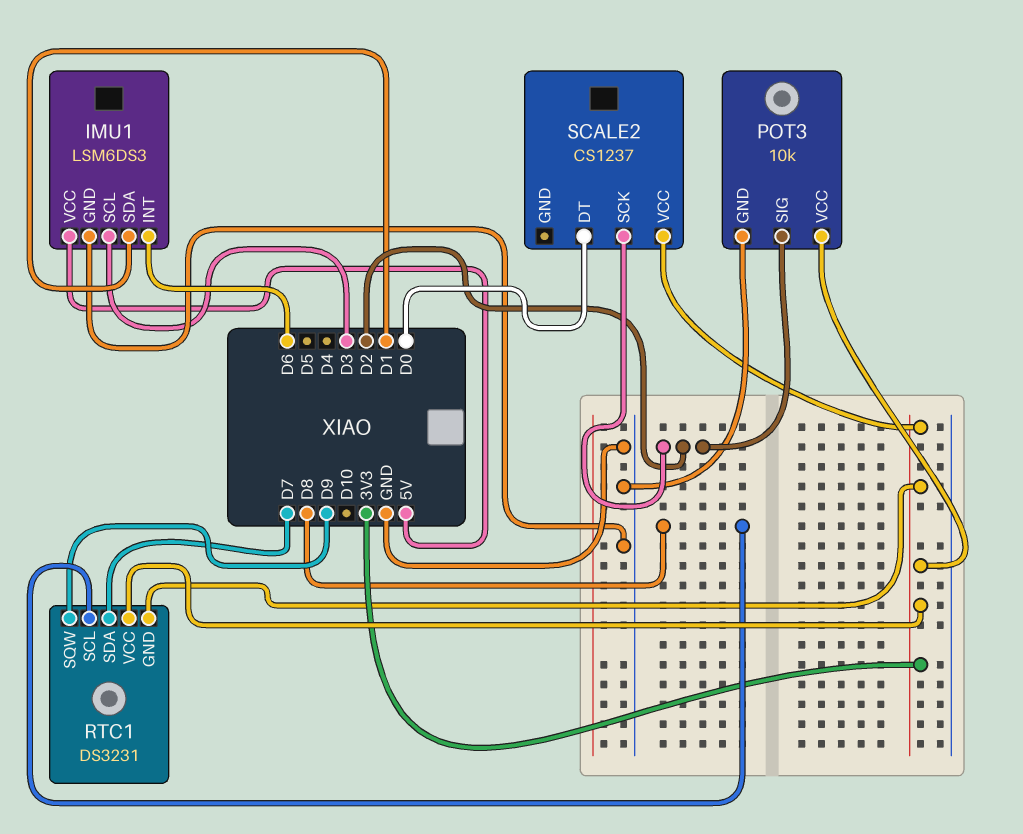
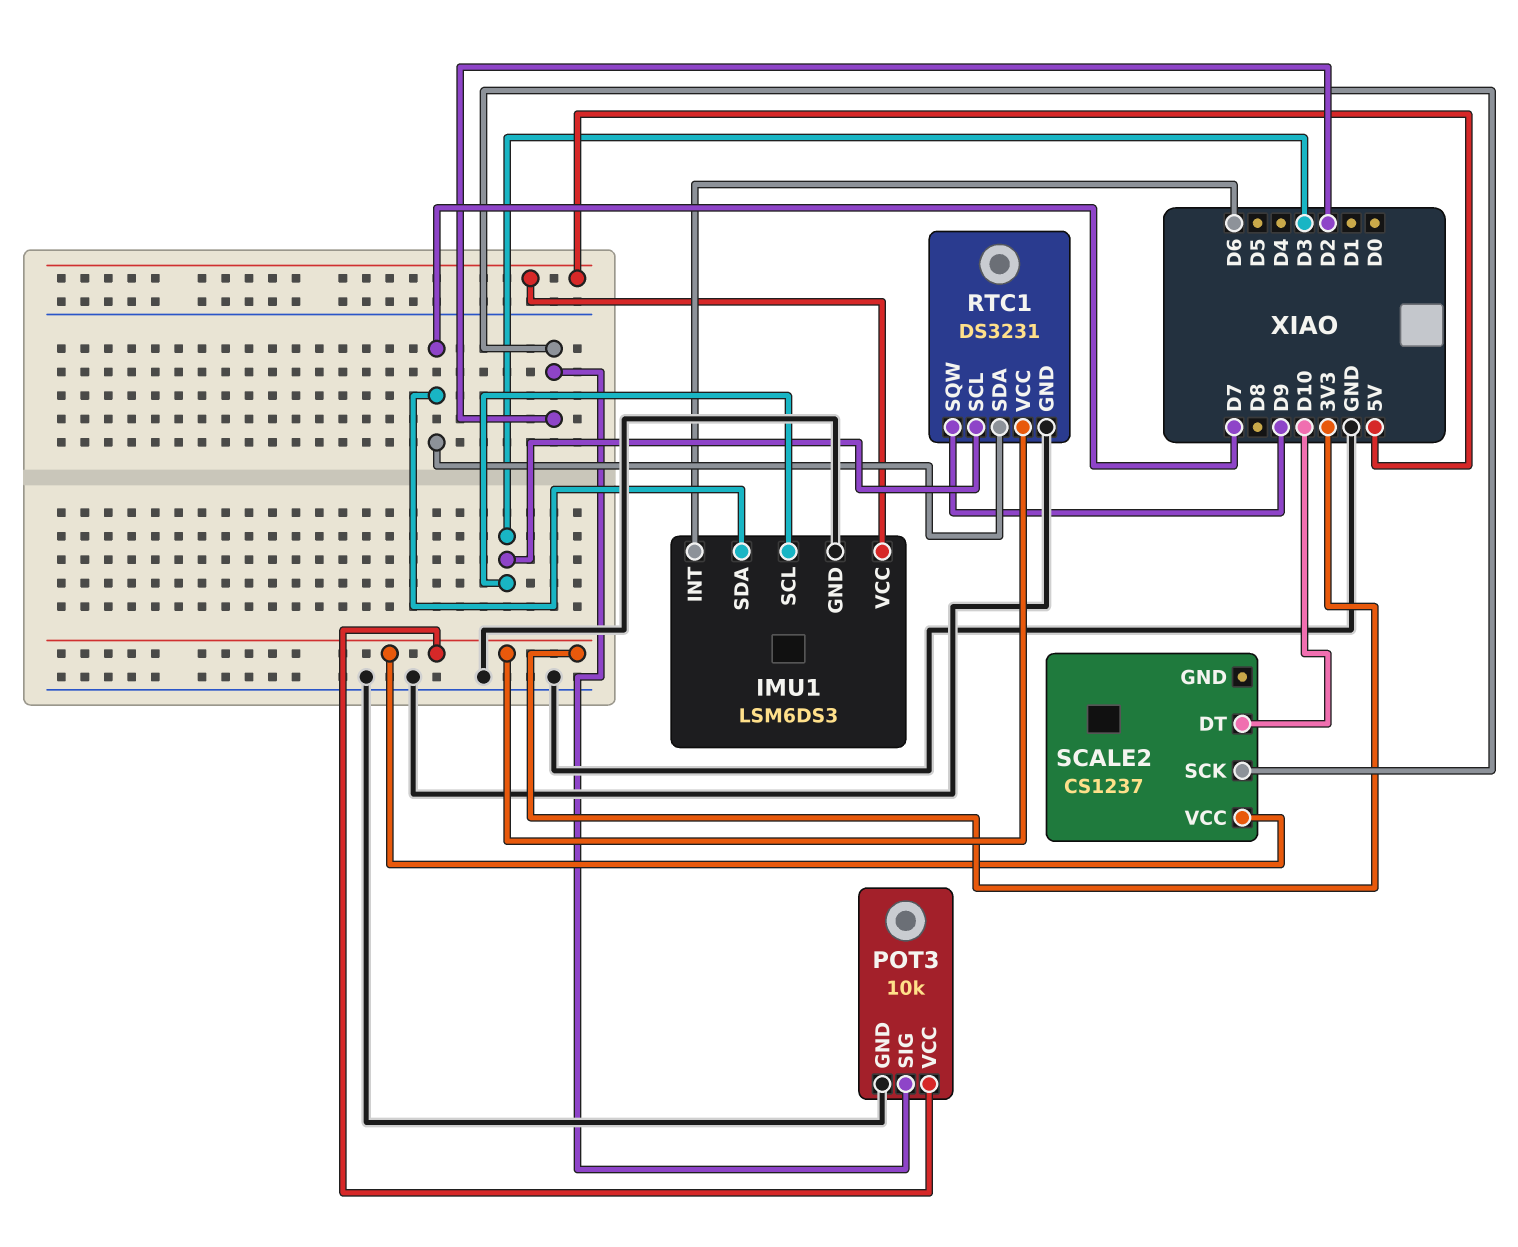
IMU1 pin SDA: D1 -> D7
RTC1 pin GND: 3V3 -> GND
RTC1 pin SCL: D8 -> D3
SCALE2 pin DT: D0 -> D10

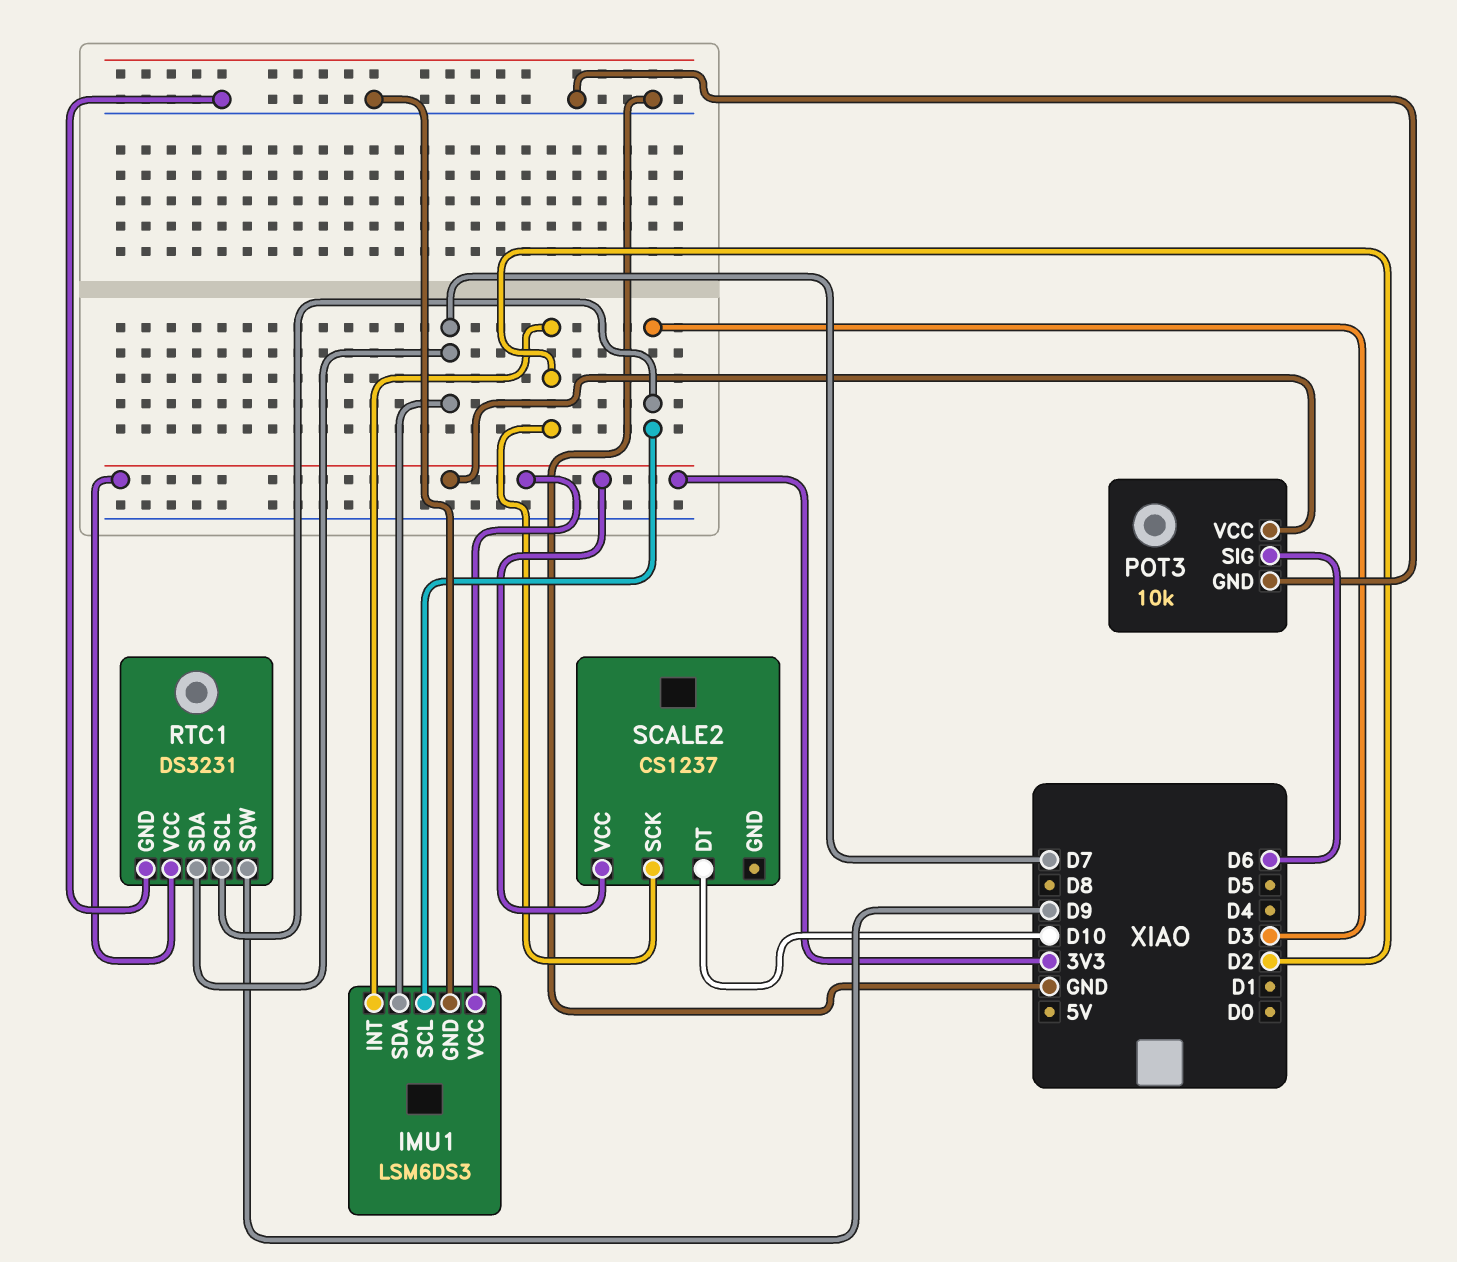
IMU1 pin INT: D6 -> D2
IMU1 pin VCC: 5V -> 3V3
POT3 pin SIG: D2 -> D6

